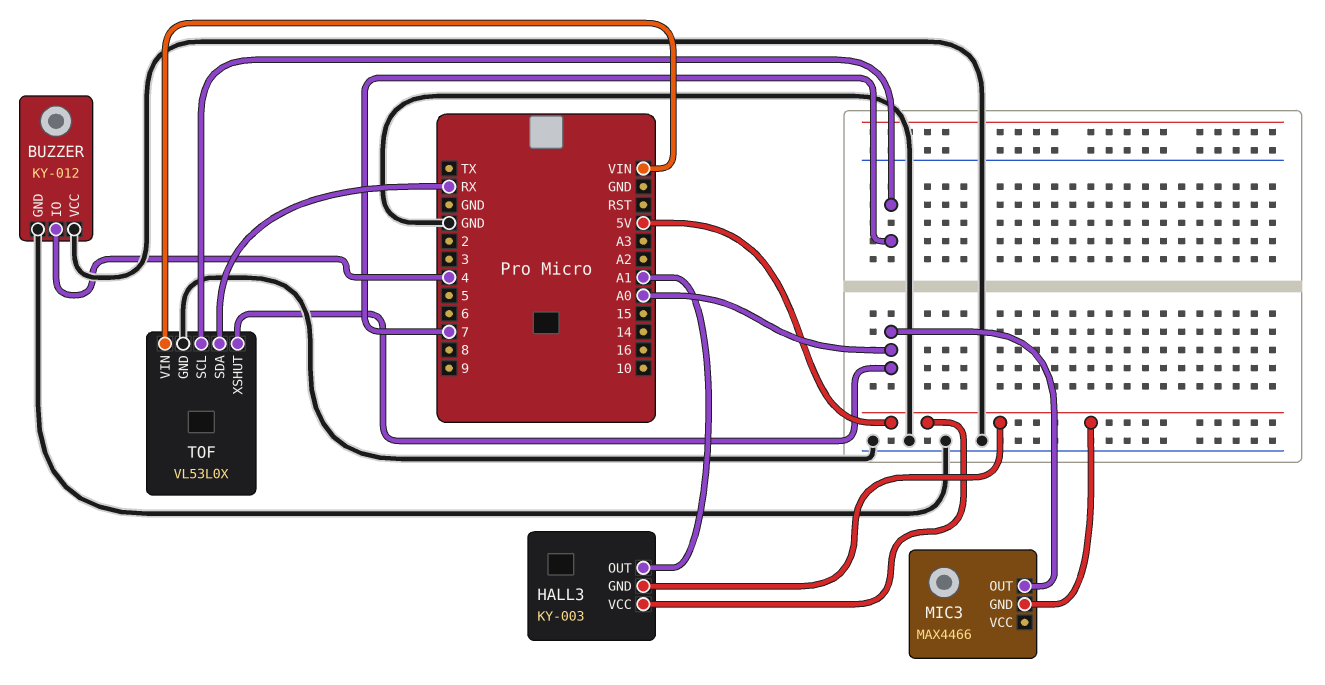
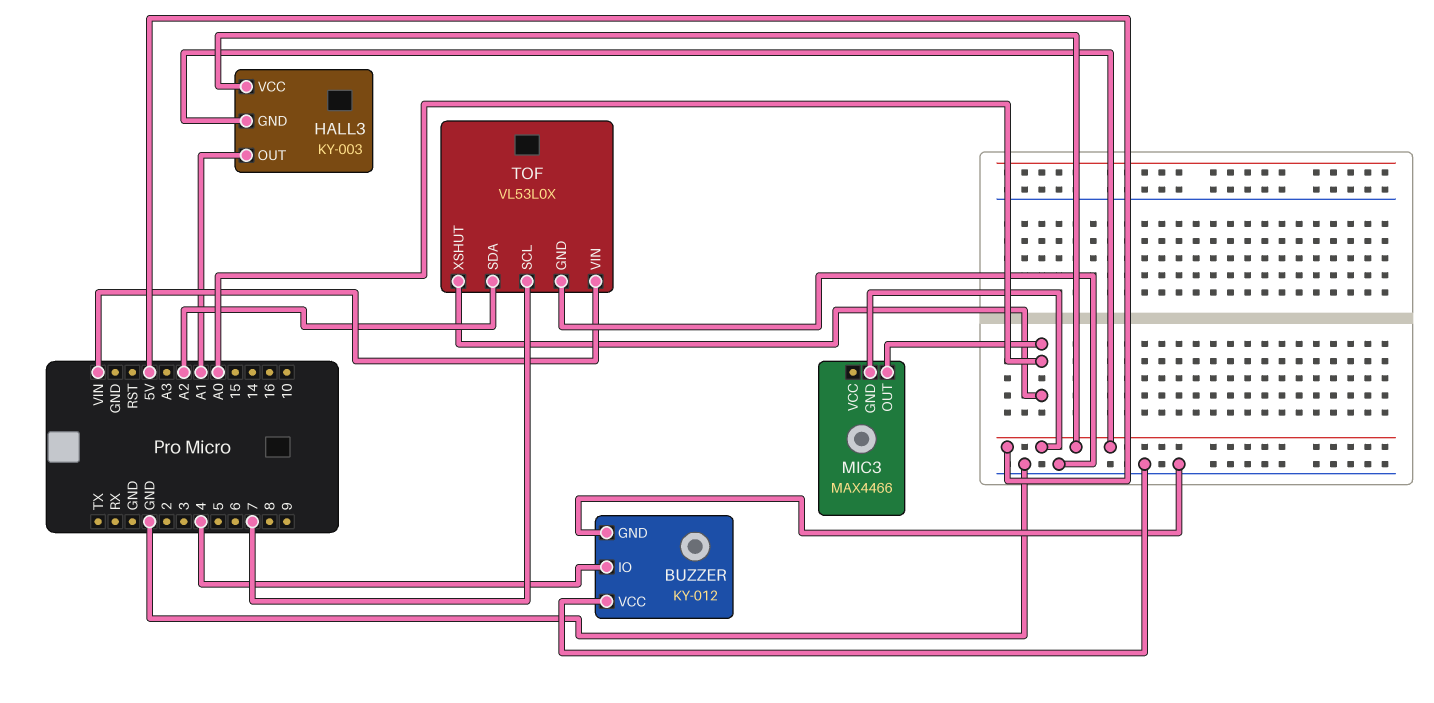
TOF pin SDA: RX -> A2

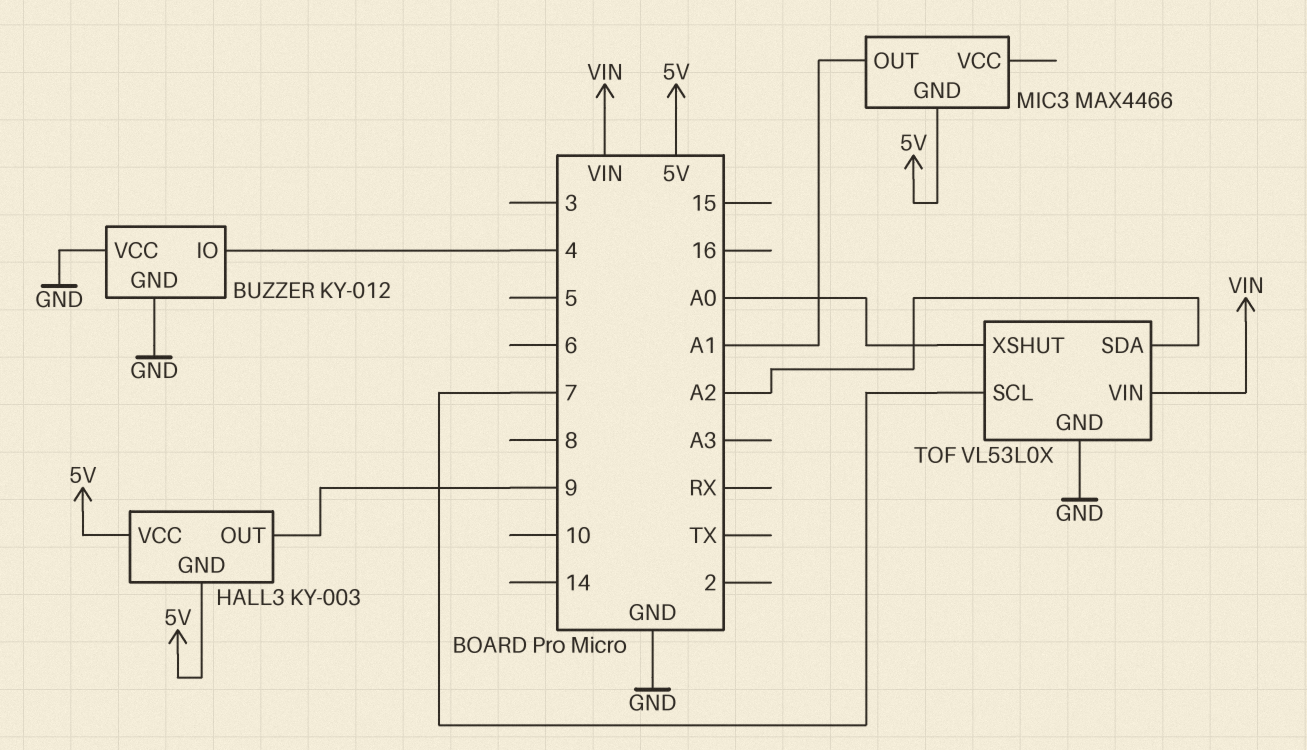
HALL3 pin OUT: A1 -> 9
MIC3 pin OUT: A0 -> A1

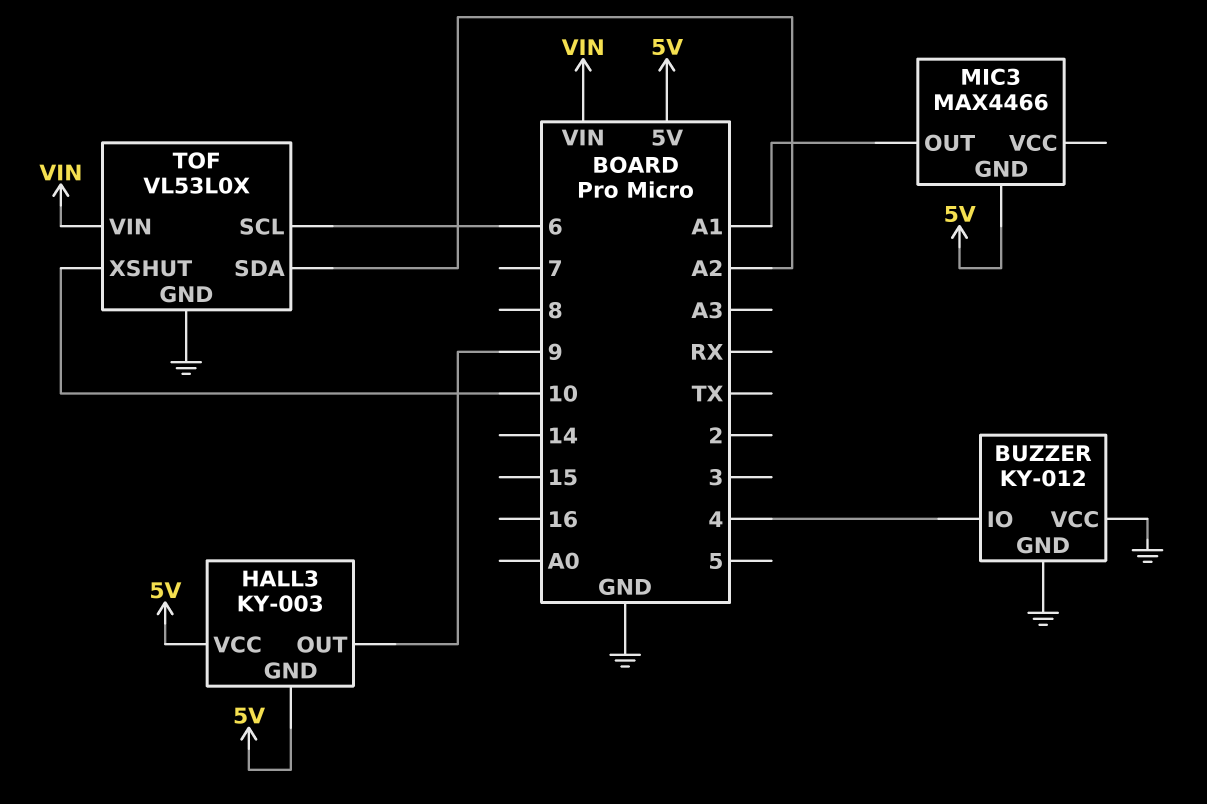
TOF pin SCL: 7 -> 6
TOF pin XSHUT: A0 -> 10

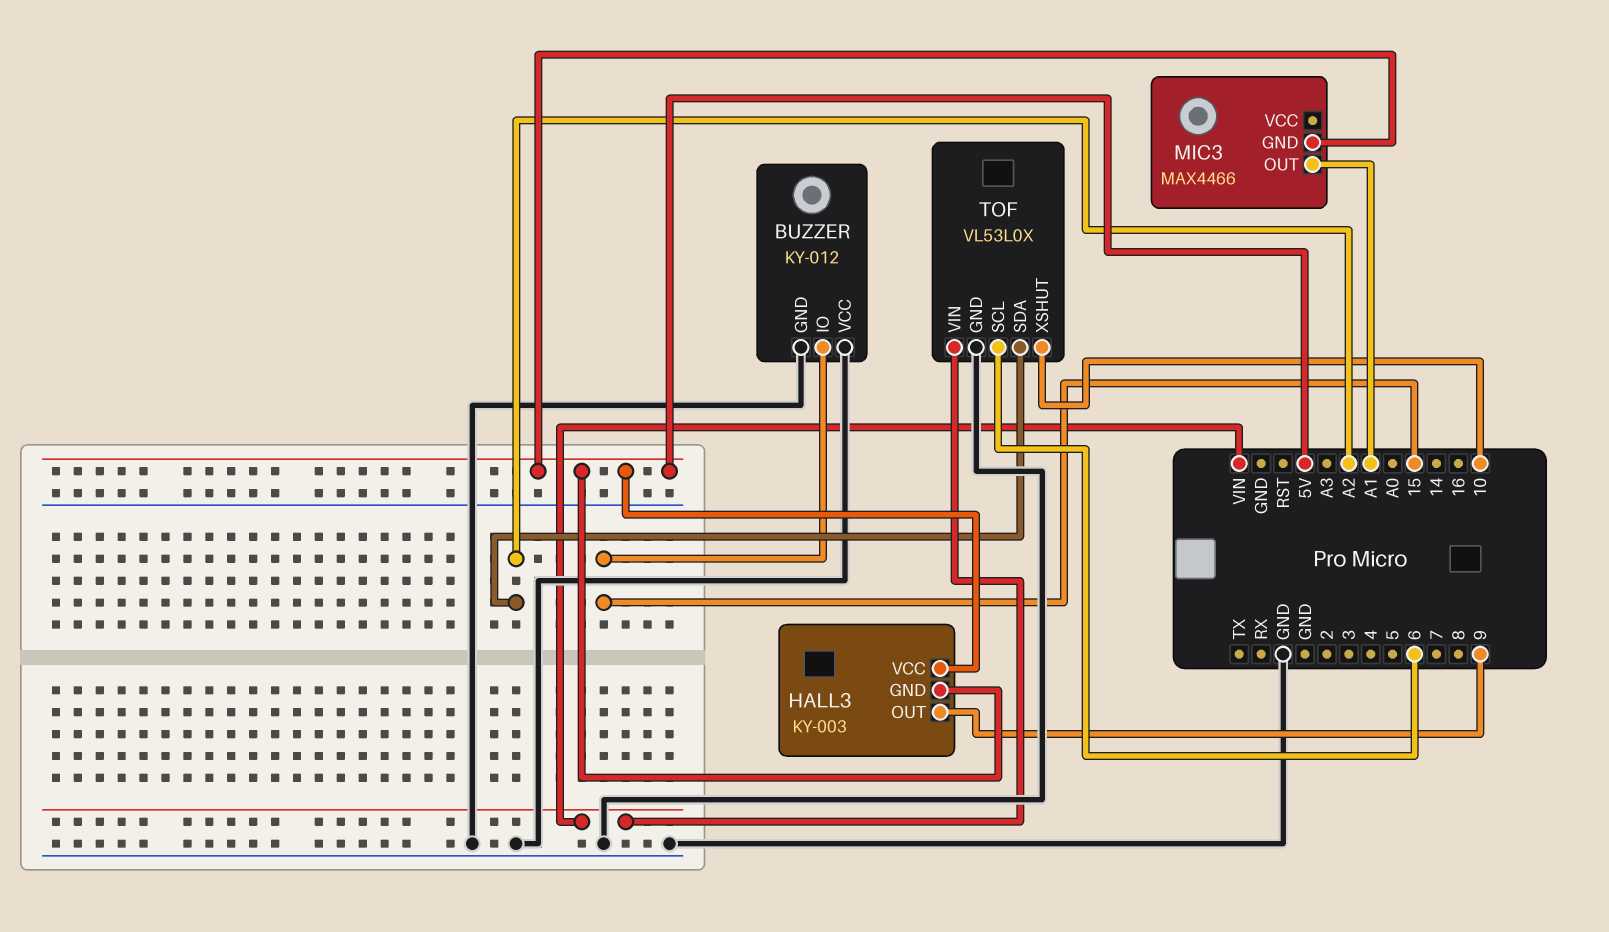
BUZZER pin IO: 4 -> 15

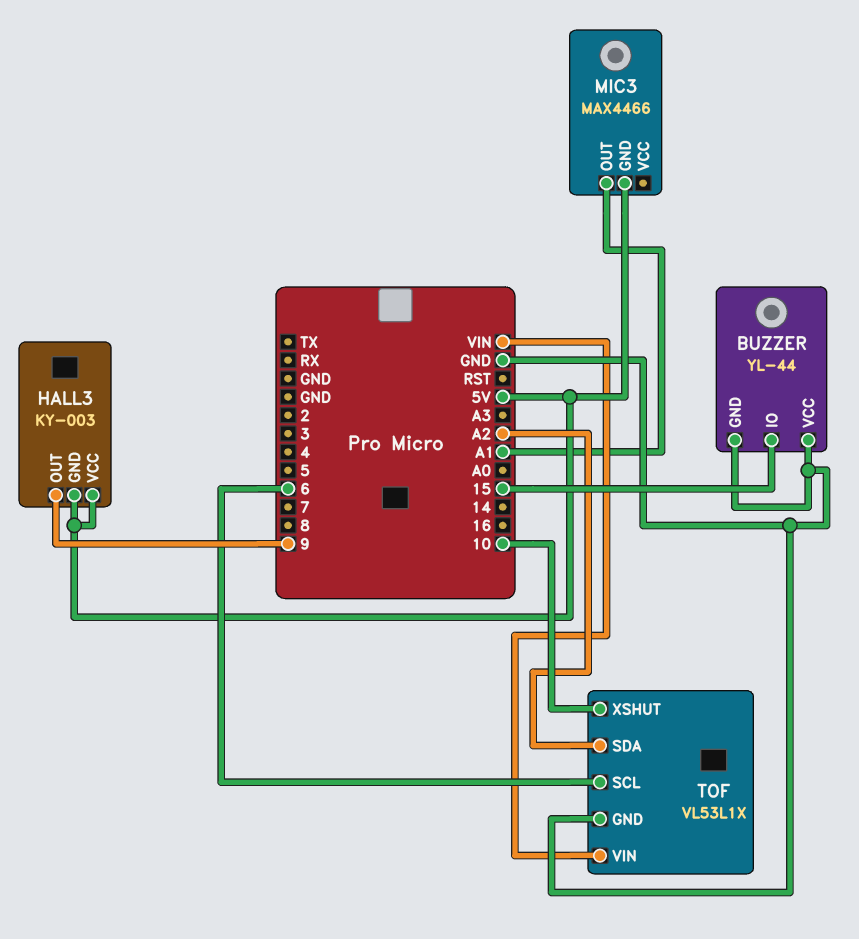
BUZZER: KY-012 -> YL-44
TOF: VL53L0X -> VL53L1X

